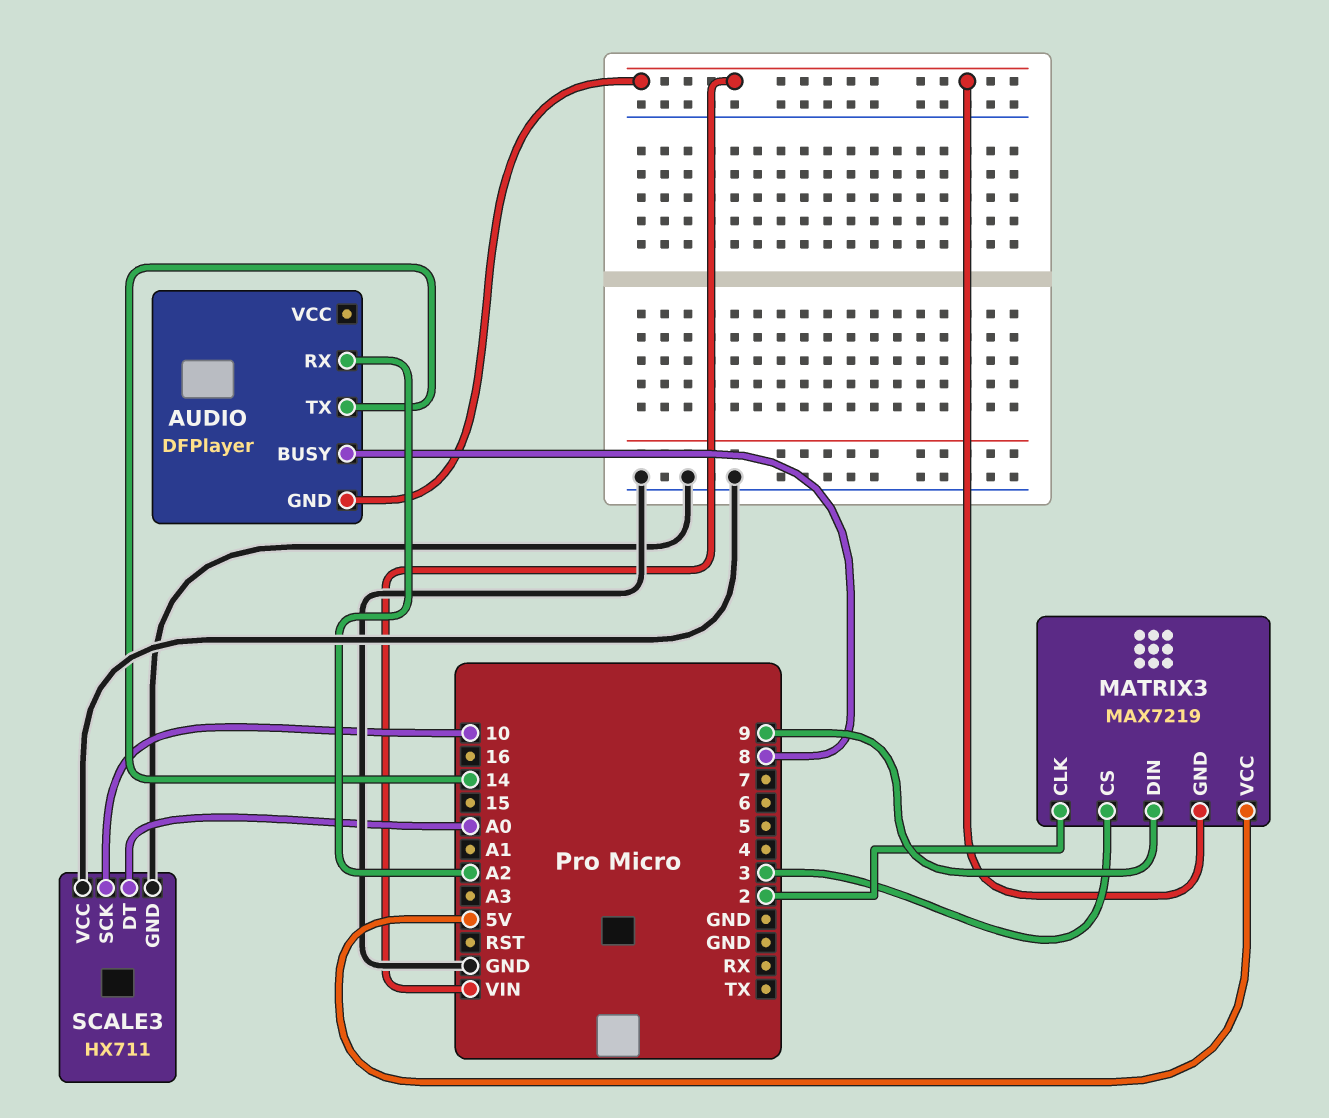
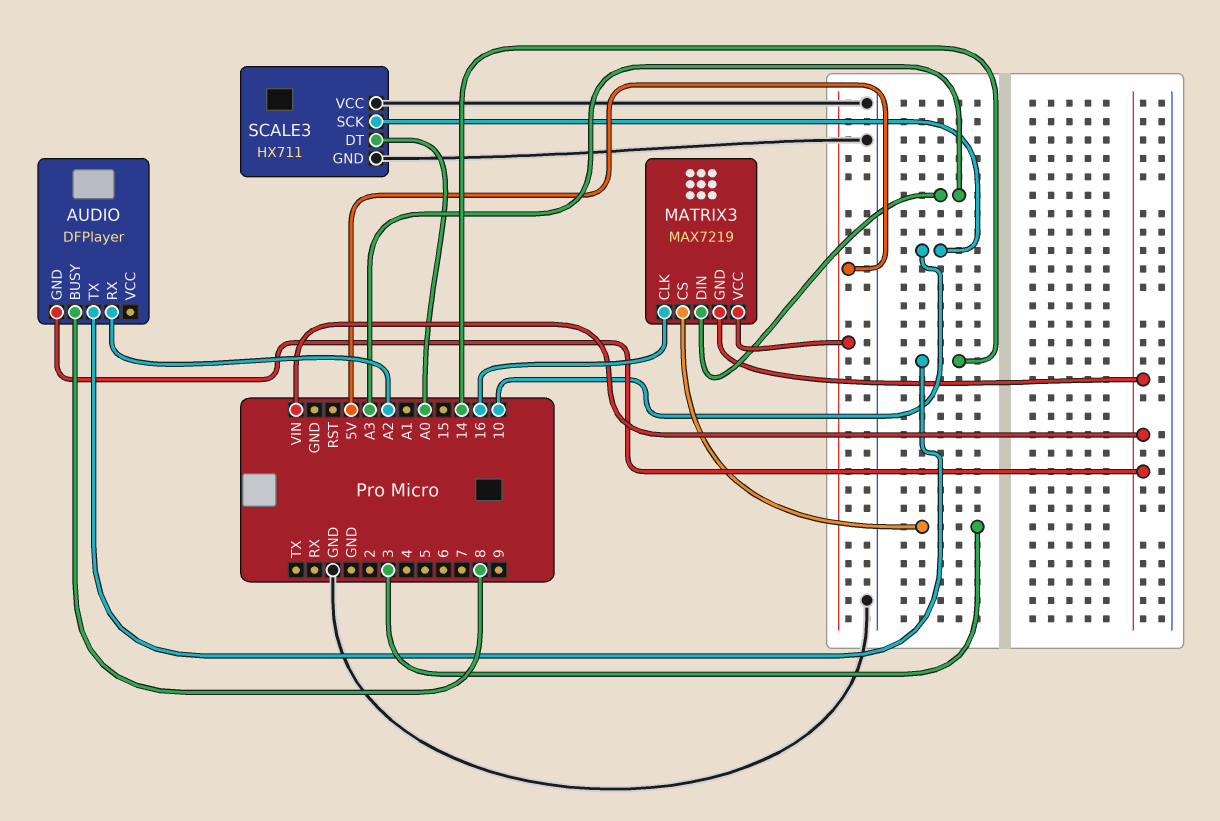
MATRIX3 pin CLK: 2 -> 16
MATRIX3 pin DIN: 9 -> A3

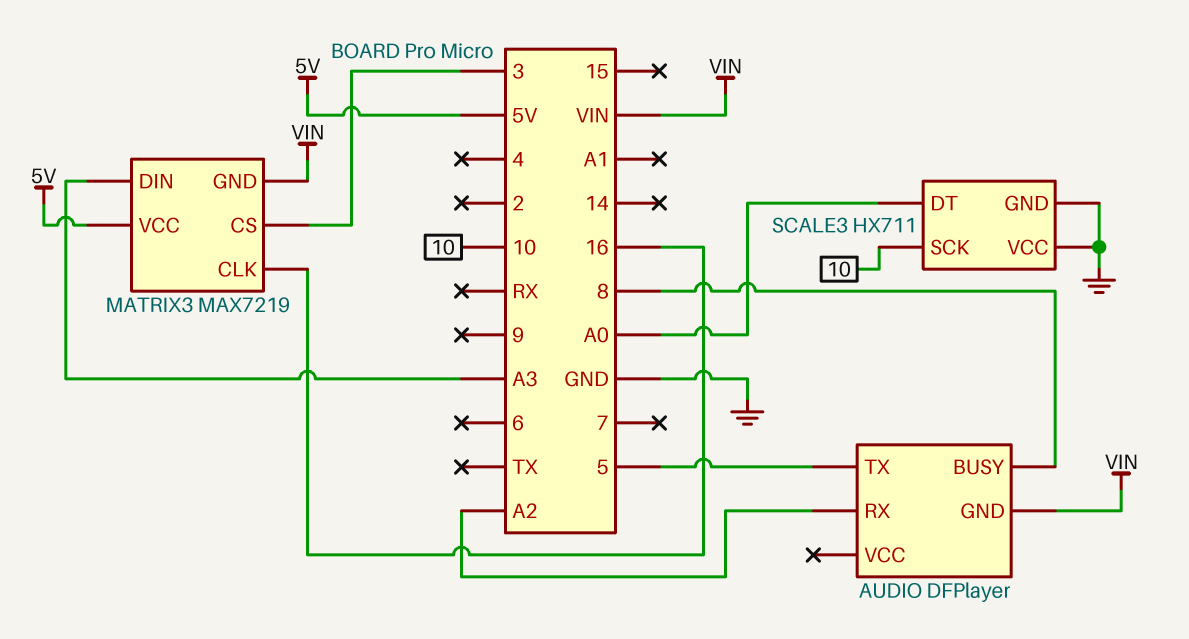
AUDIO pin TX: 14 -> 5

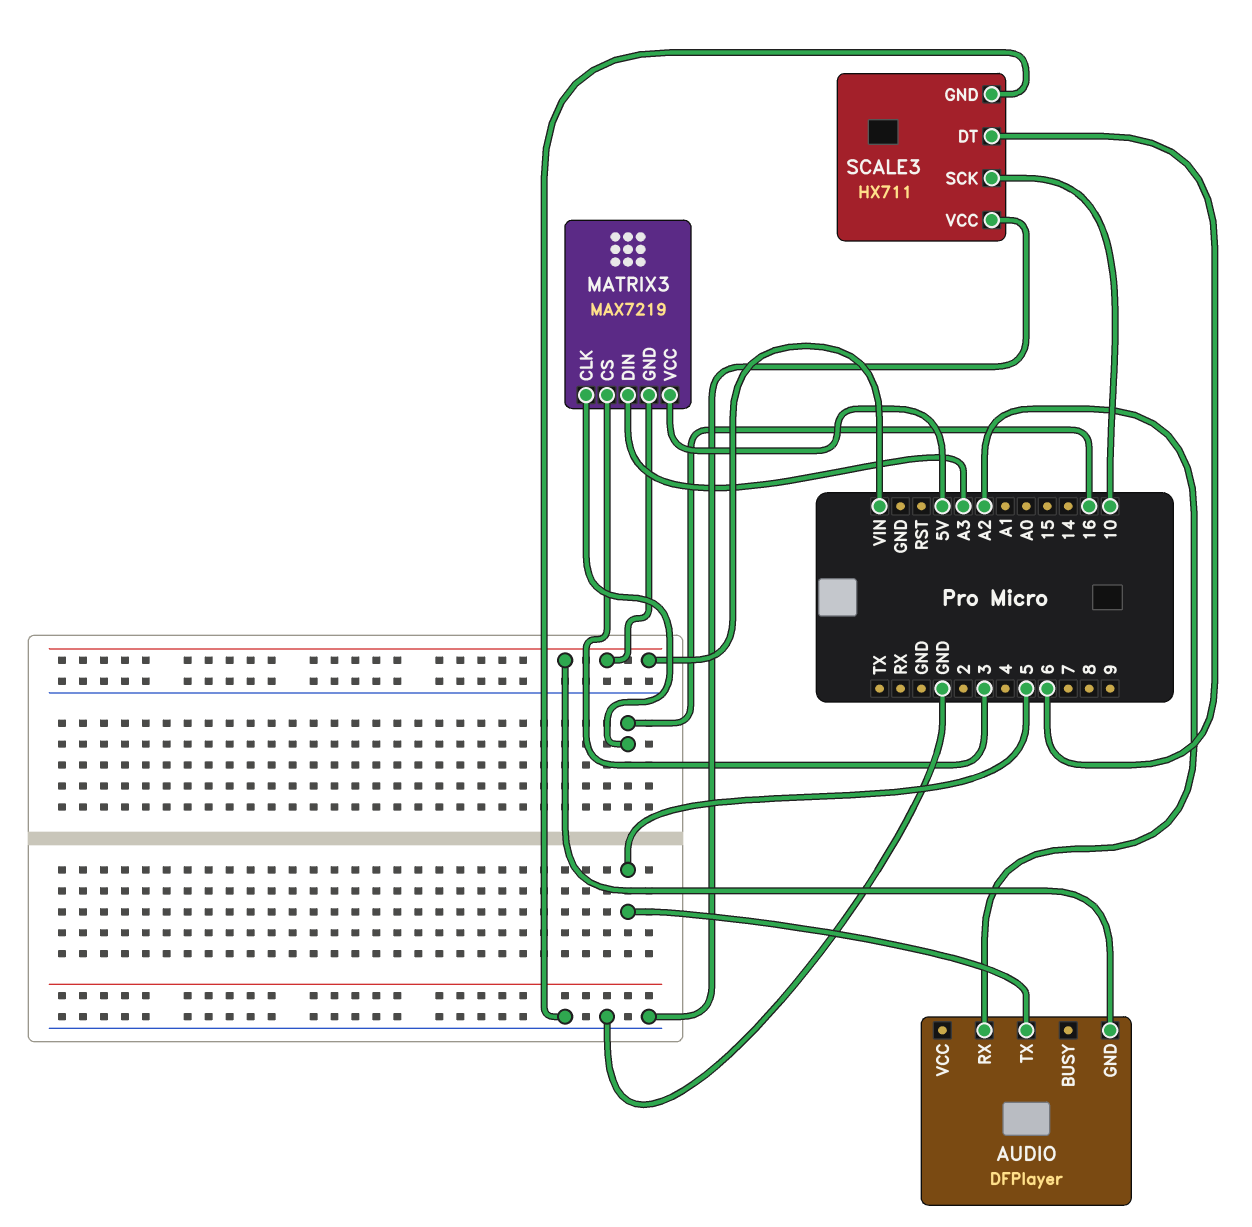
AUDIO pin BUSY: 8 -> none
SCALE3 pin DT: A0 -> 6

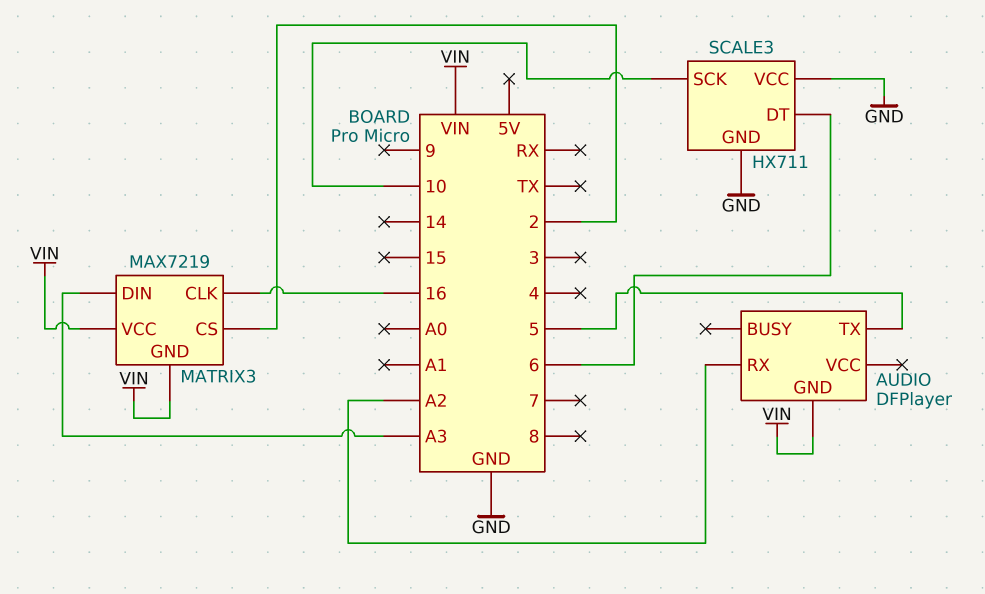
MATRIX3 pin CS: 3 -> 2
MATRIX3 pin VCC: 5V -> VIN

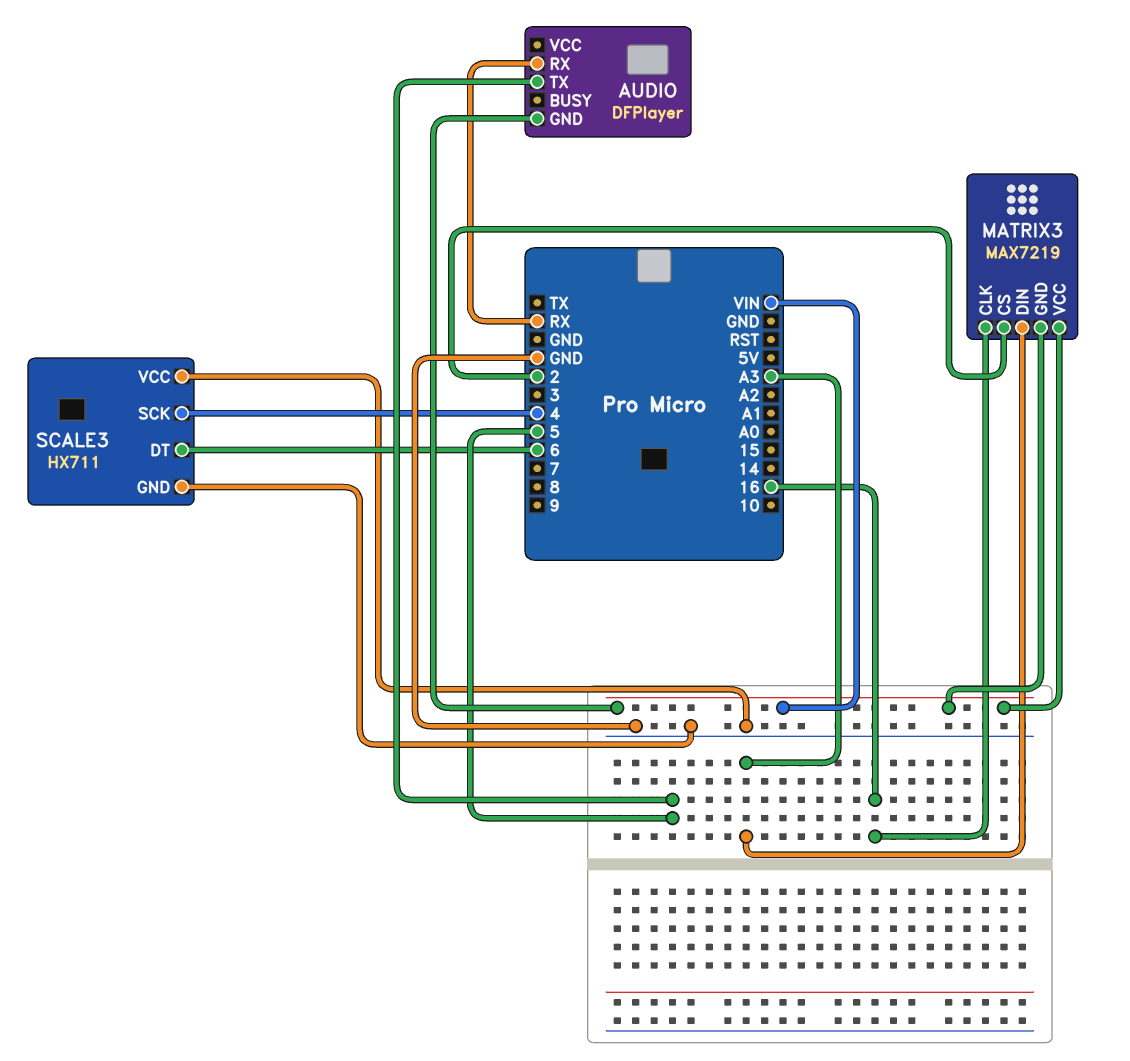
AUDIO pin RX: A2 -> RX
SCALE3 pin SCK: 10 -> 4

